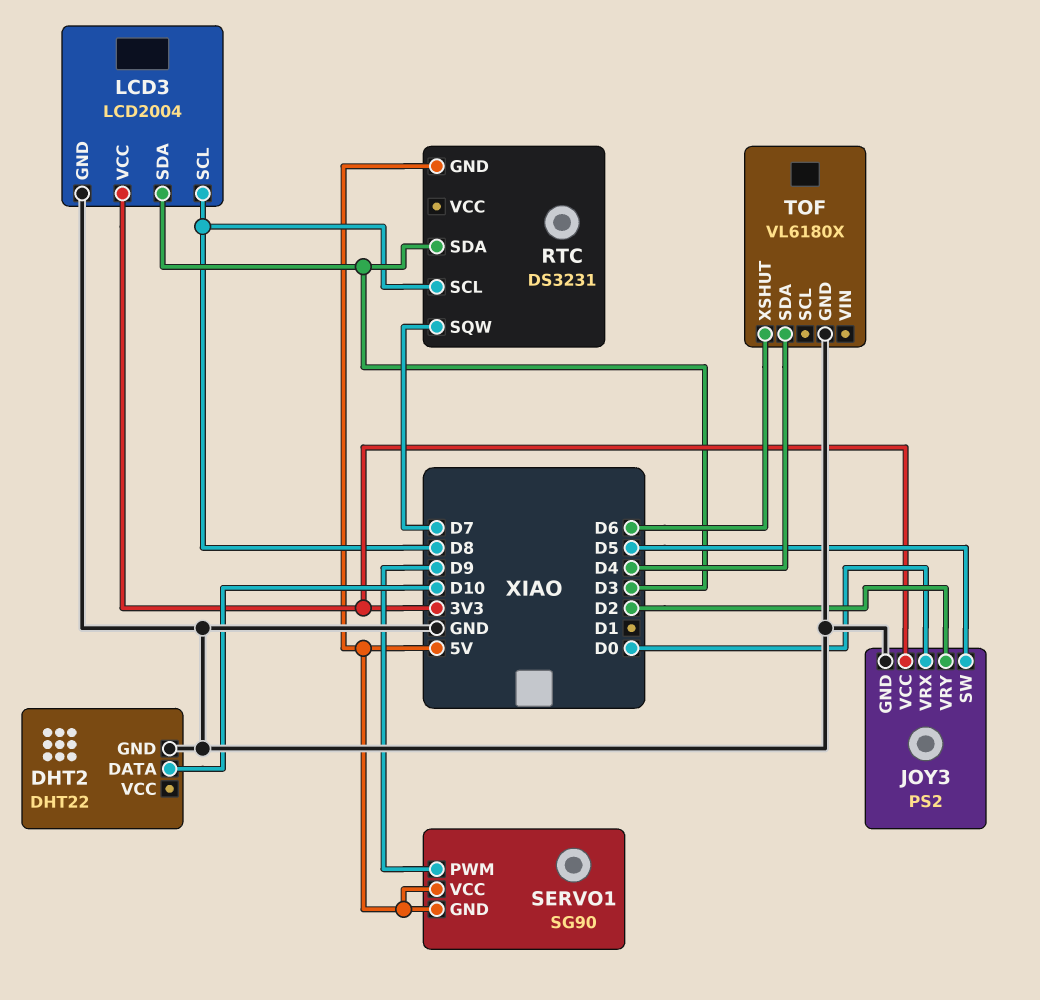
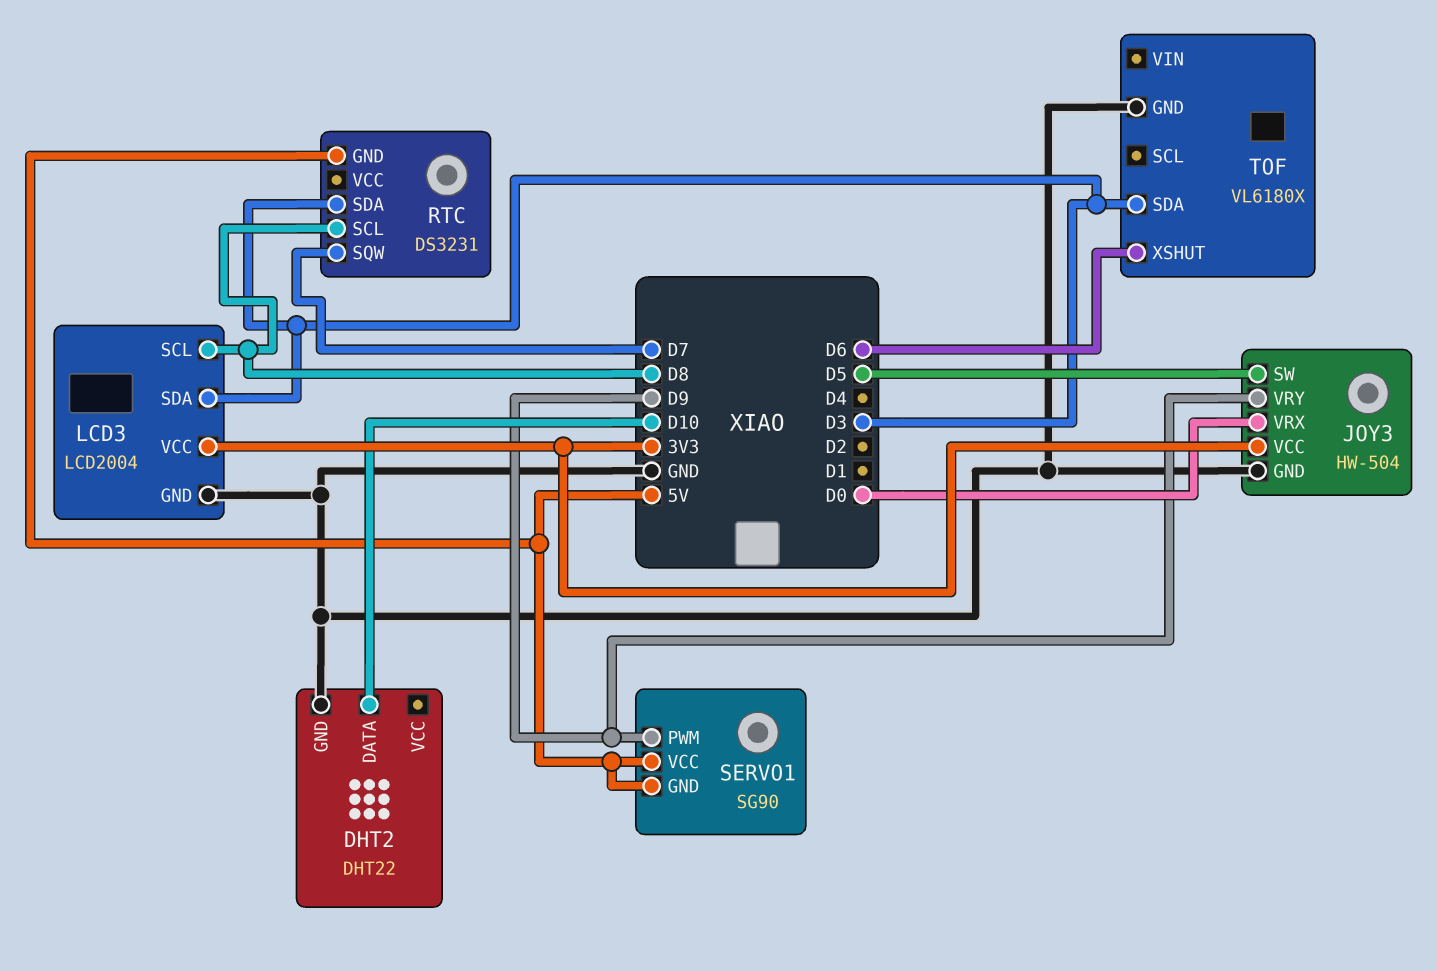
JOY3: PS2 -> HW-504
JOY3 pin VRY: D2 -> D9
TOF pin SDA: D4 -> D3

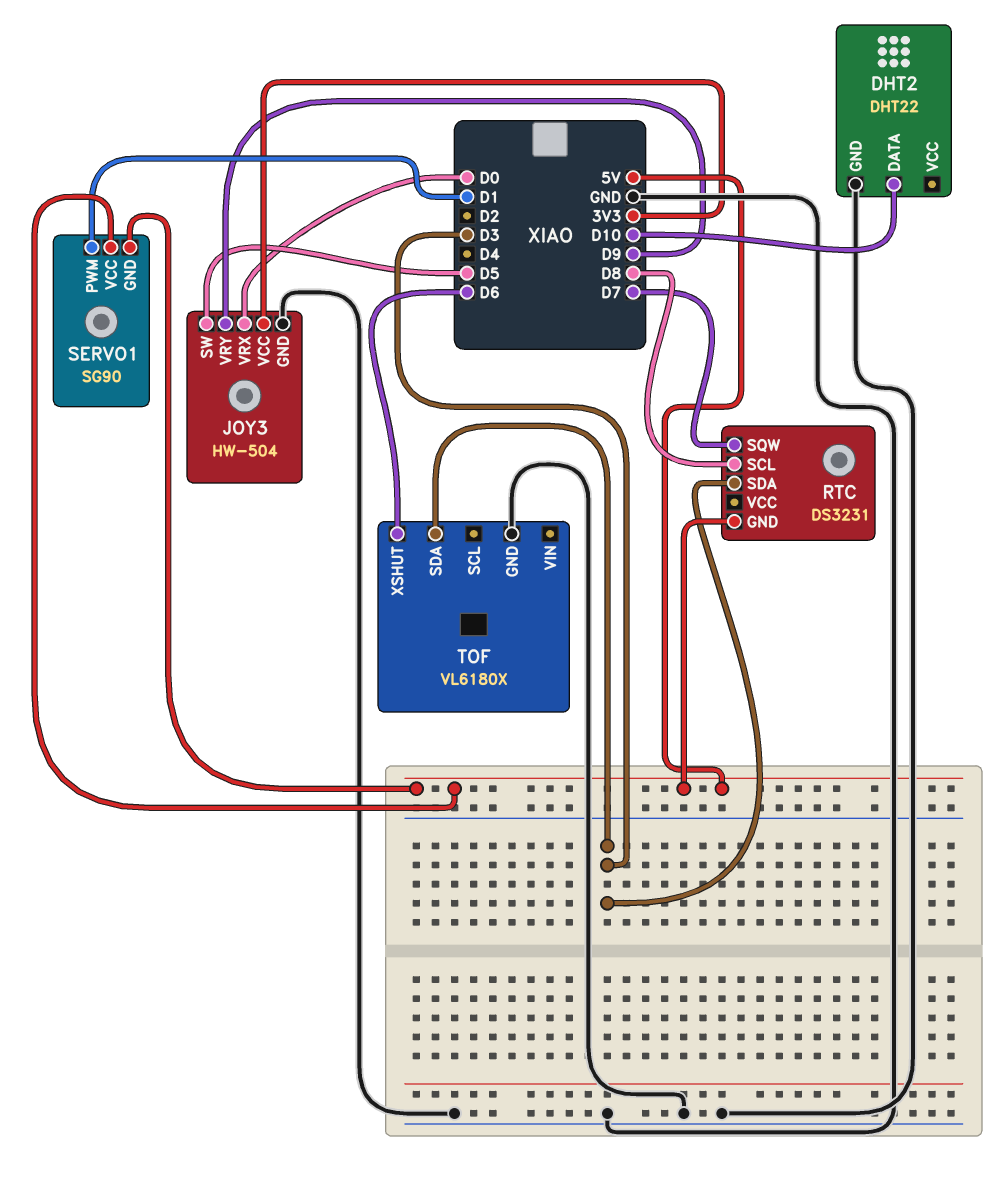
LCD3: LCD2004 -> none
LCD3 pin GND: GND -> none
LCD3 pin SCL: D8 -> none
LCD3 pin SDA: D3 -> none
LCD3 pin VCC: 3V3 -> none
SERVO1 pin PWM: D9 -> D1

